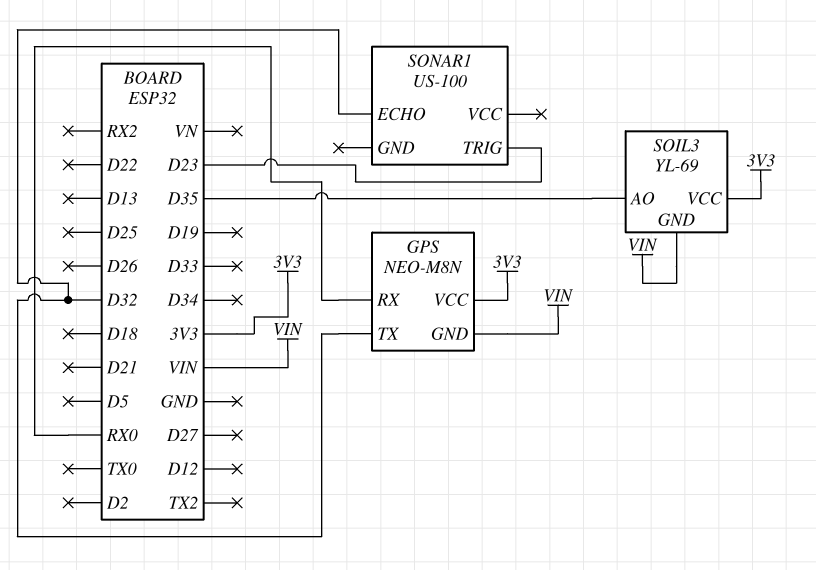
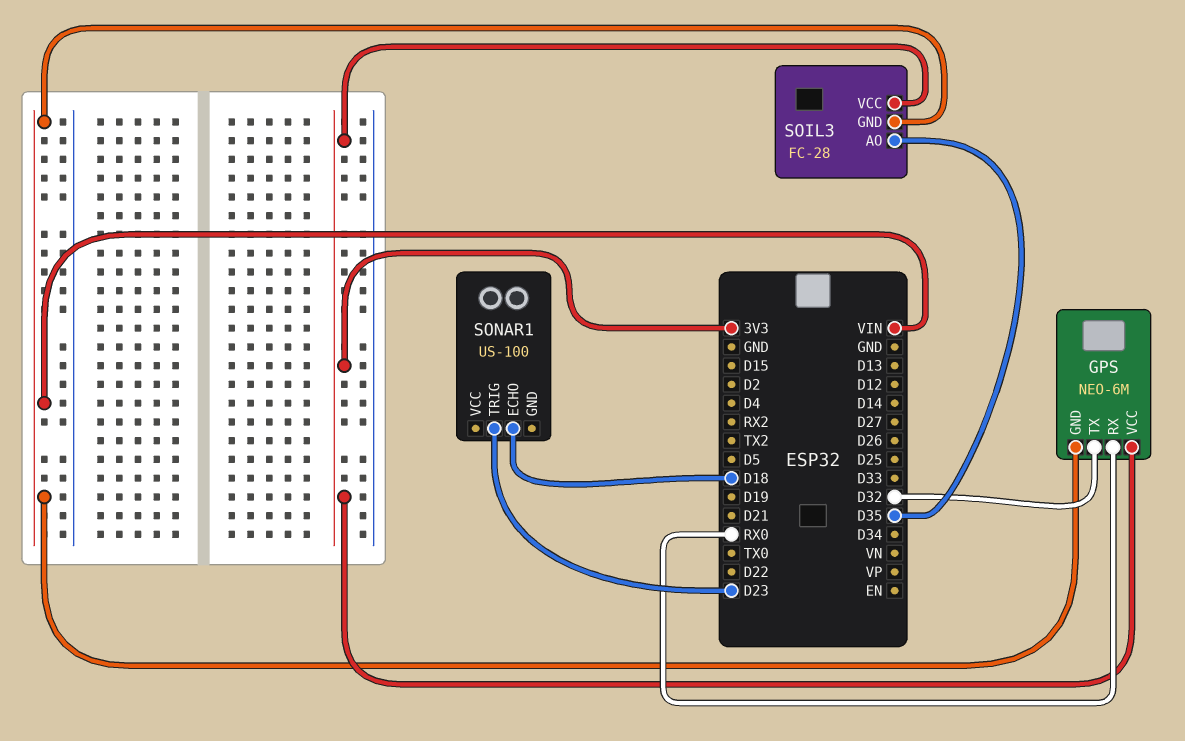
GPS: NEO-M8N -> NEO-6M
SOIL3: YL-69 -> FC-28
SONAR1 pin ECHO: D32 -> D18

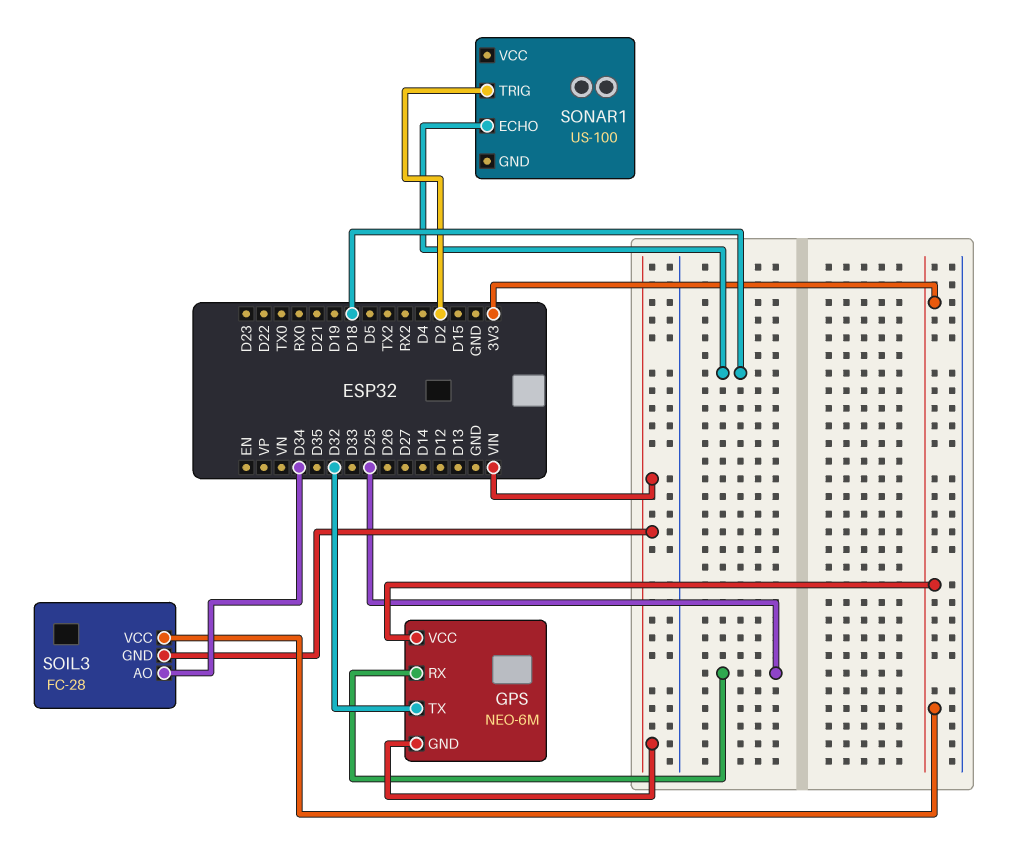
GPS pin RX: RX0 -> D25
SOIL3 pin AO: D35 -> D34
SONAR1 pin TRIG: D23 -> D2

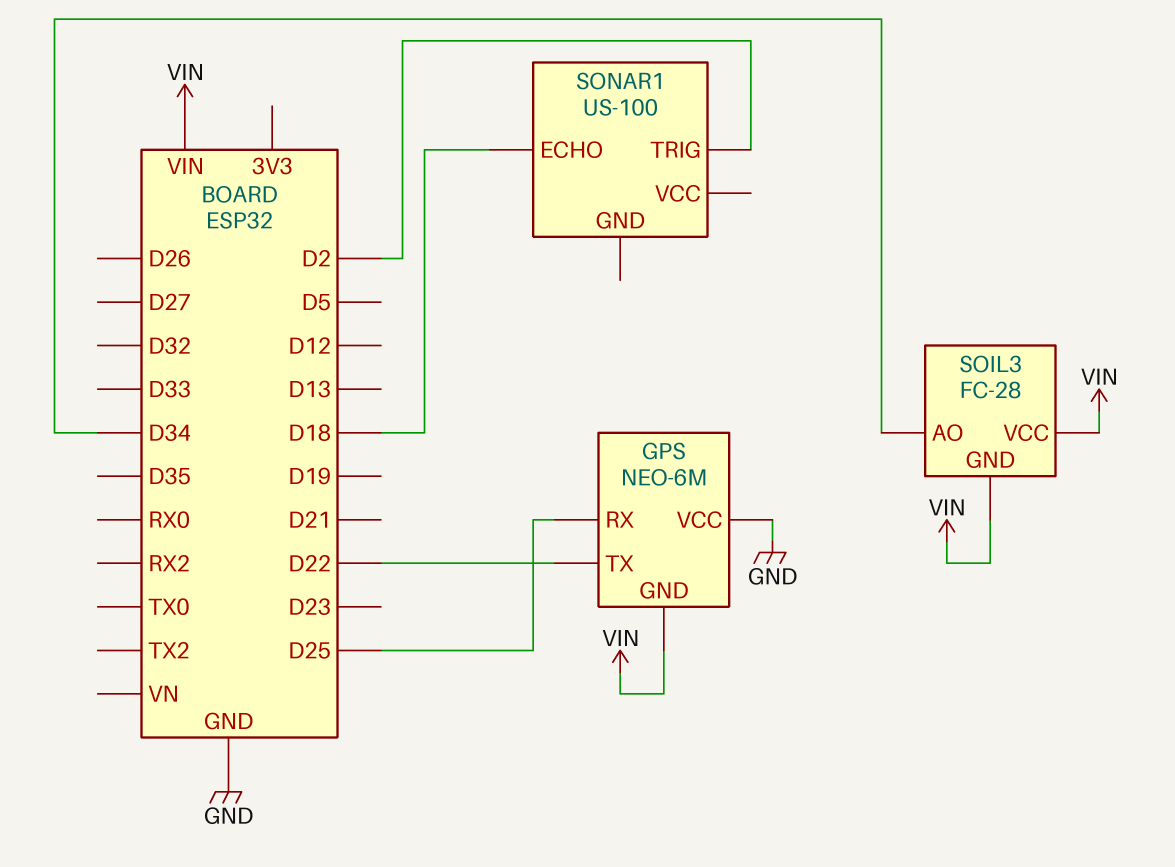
GPS pin TX: D32 -> D22
GPS pin VCC: 3V3 -> GND
SOIL3 pin VCC: 3V3 -> VIN

